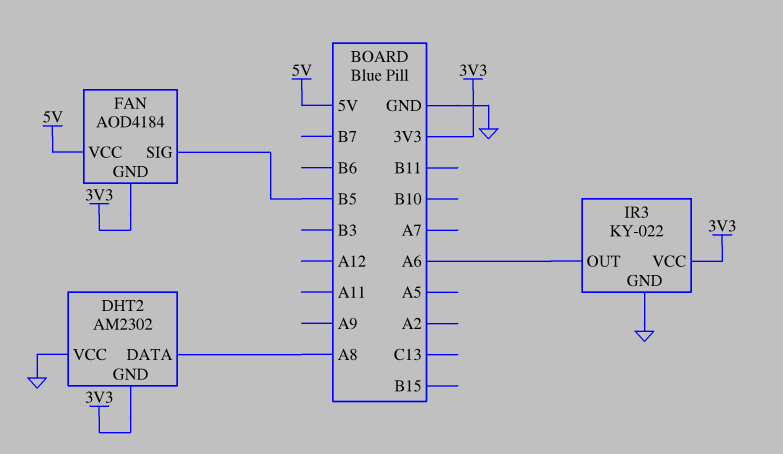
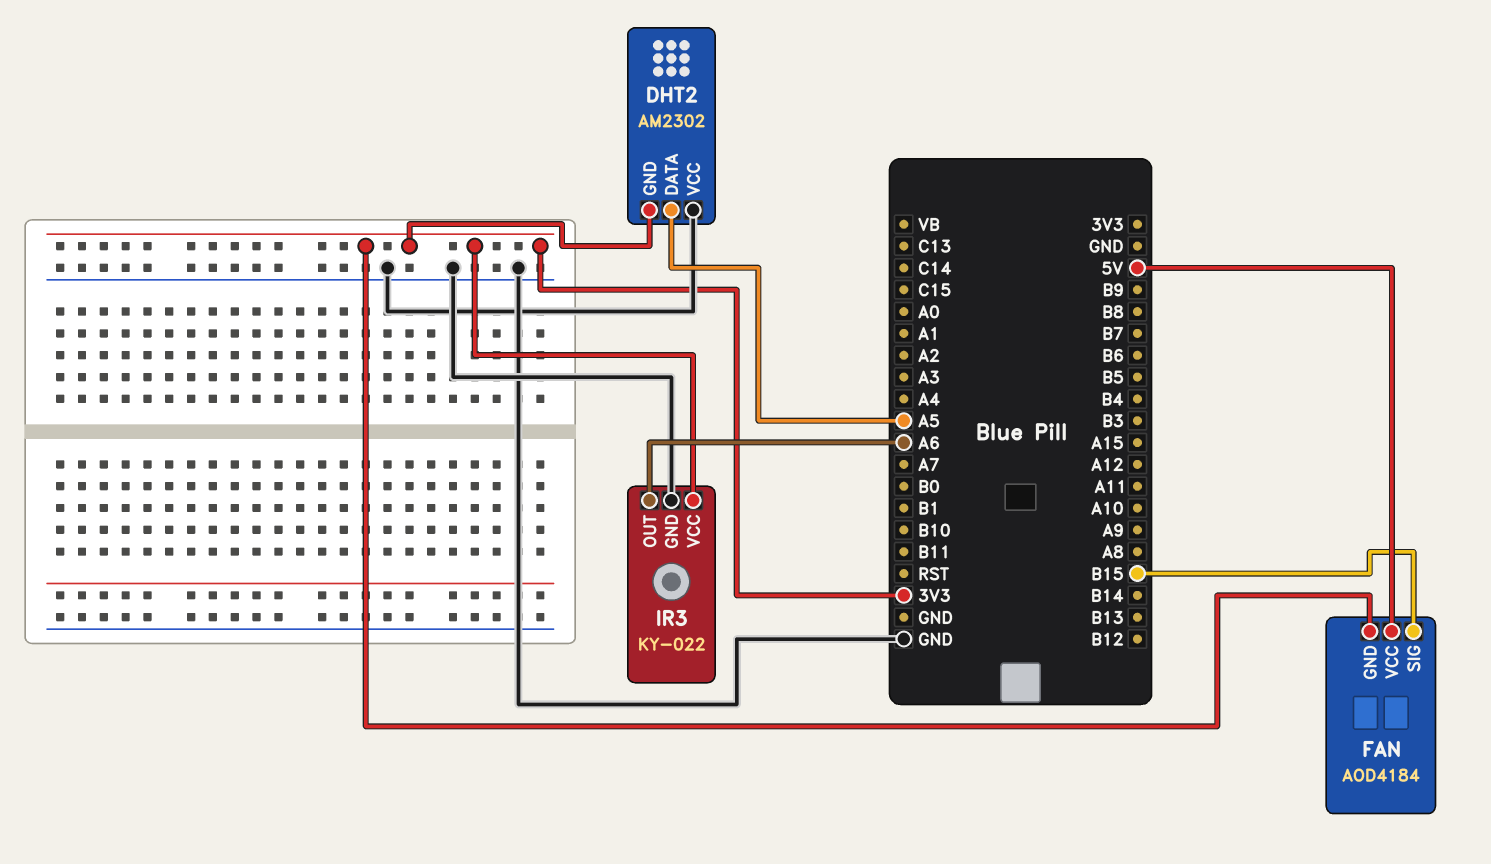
DHT2 pin DATA: A8 -> A5
FAN pin SIG: B5 -> B15

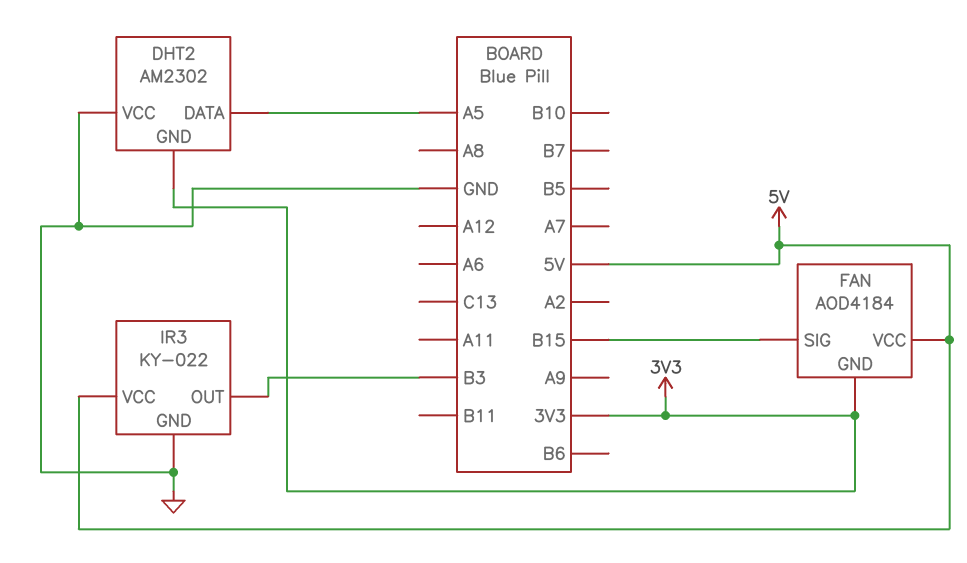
IR3 pin OUT: A6 -> B3
IR3 pin VCC: 3V3 -> 5V

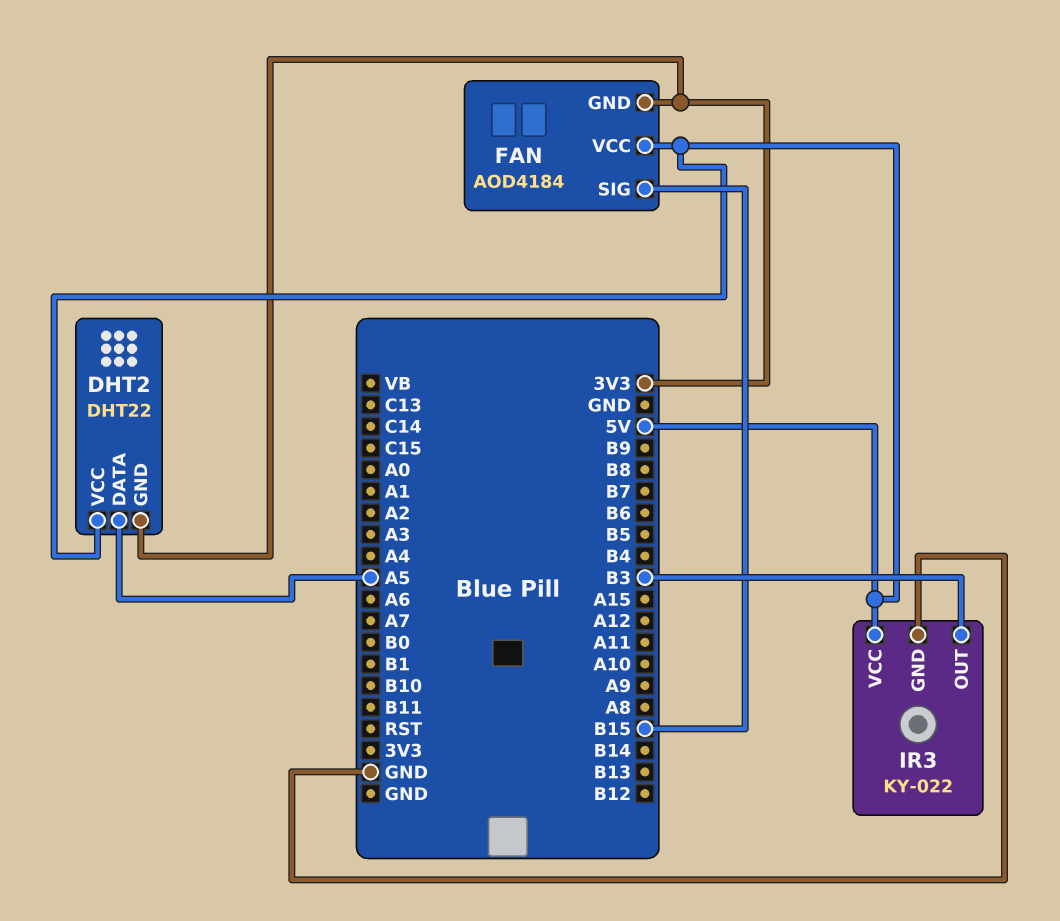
DHT2: AM2302 -> DHT22
DHT2 pin VCC: GND -> 5V

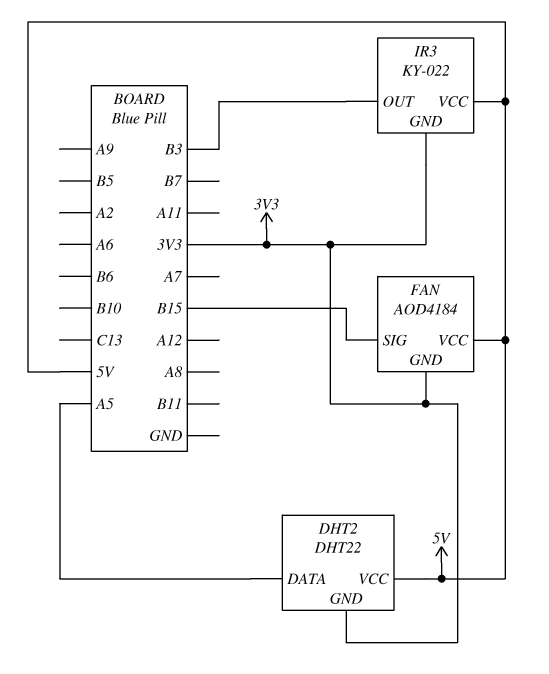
IR3 pin GND: GND -> 3V3

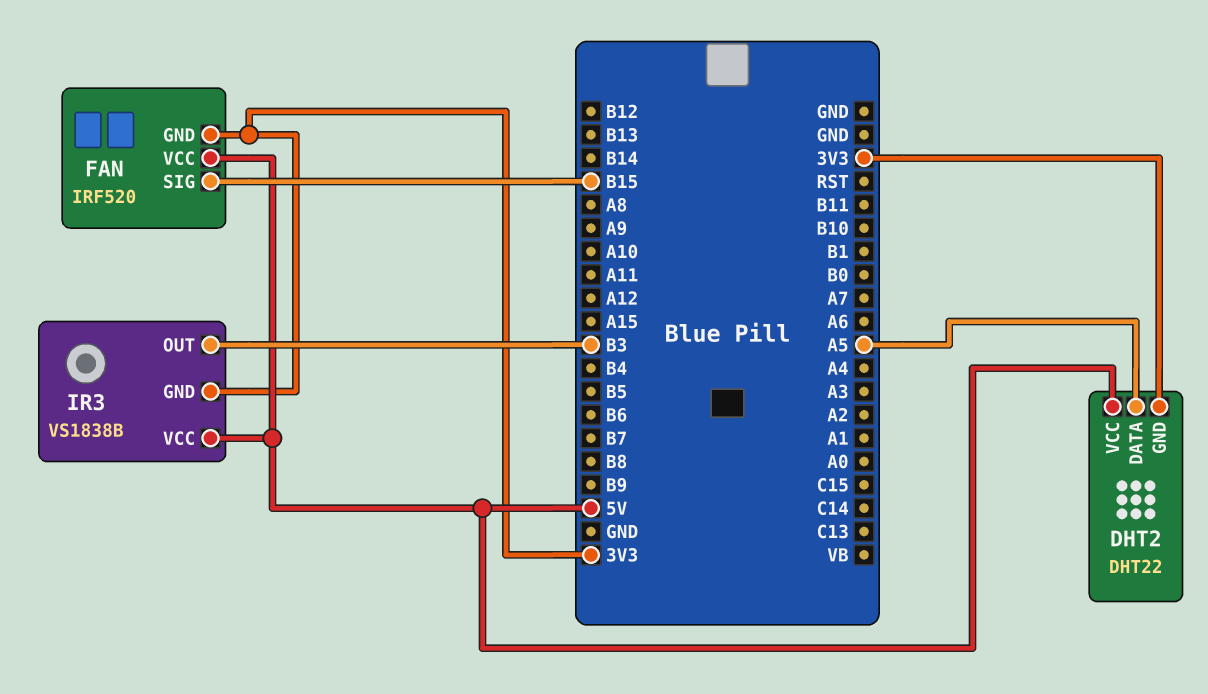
FAN: AOD4184 -> IRF520
IR3: KY-022 -> VS1838B

